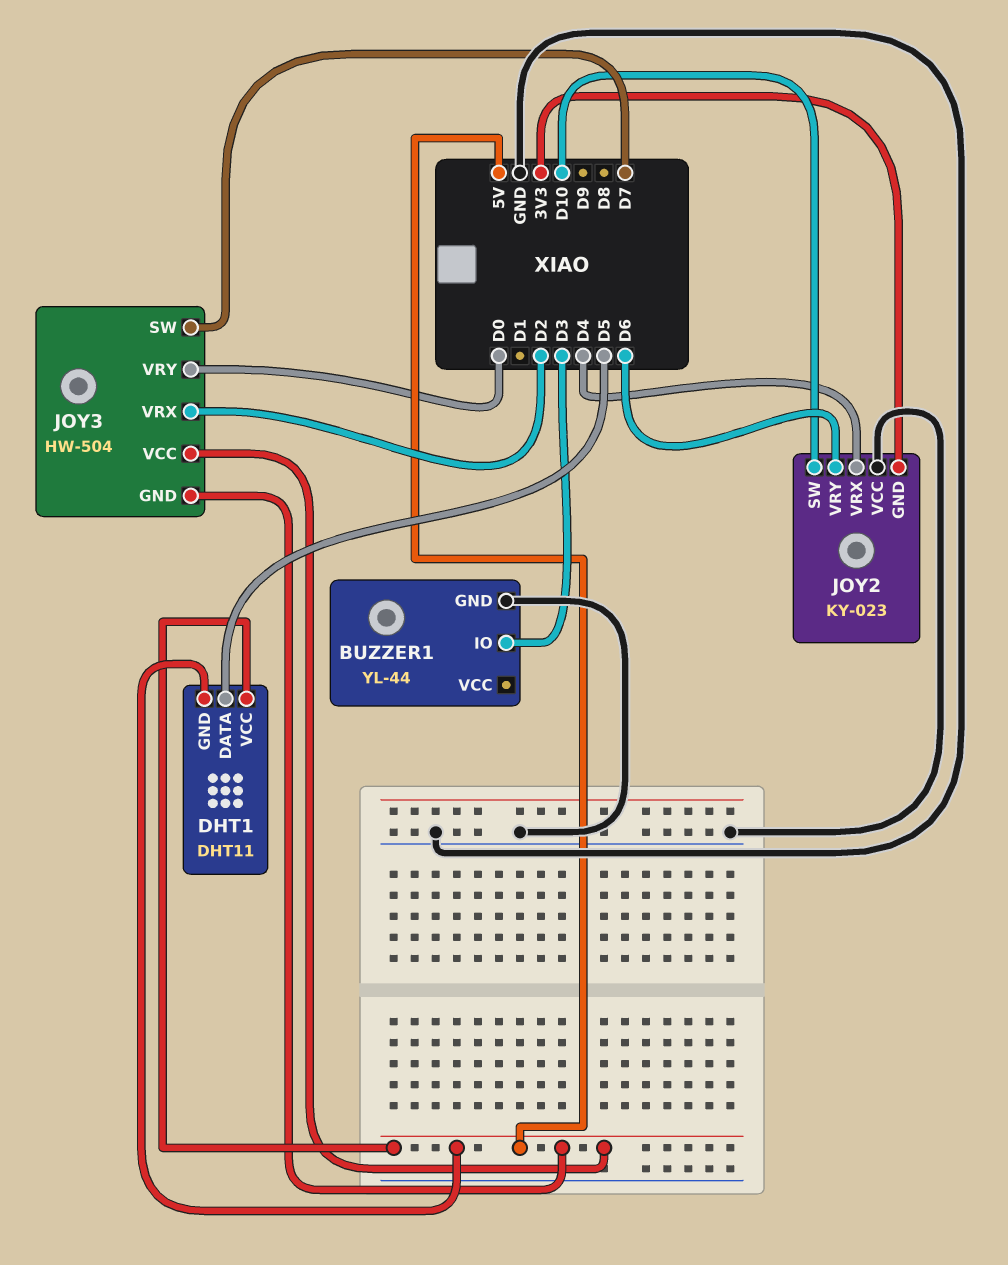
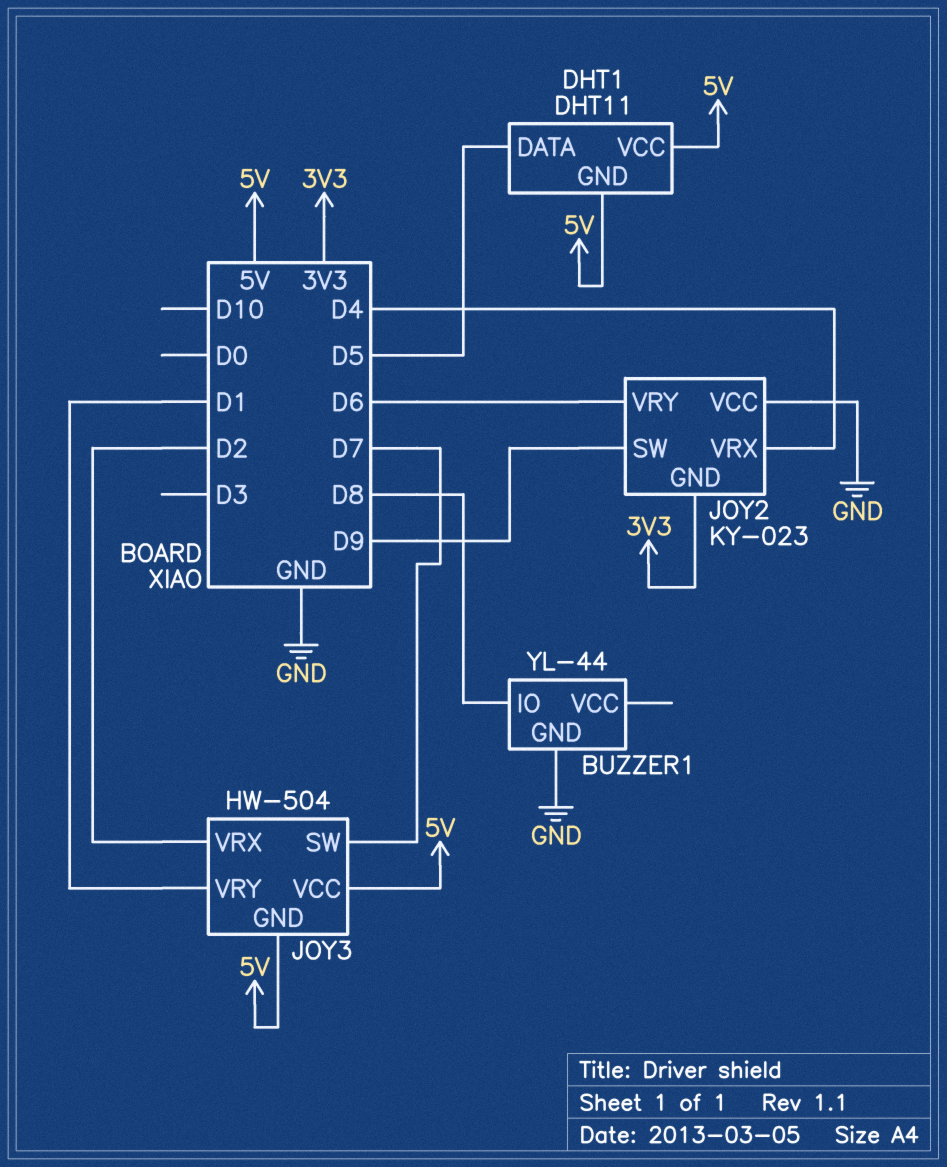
BUZZER1 pin IO: D3 -> D8
JOY2 pin SW: D10 -> D9
JOY3 pin VRY: D0 -> D1

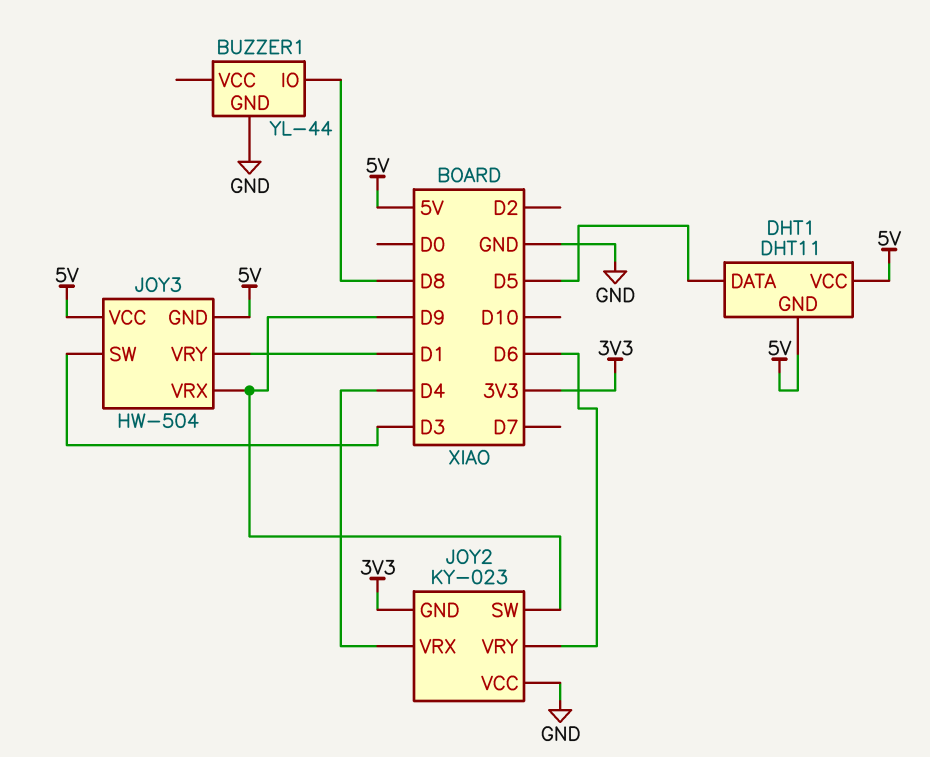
JOY3 pin SW: D7 -> D3
JOY3 pin VRX: D2 -> D9

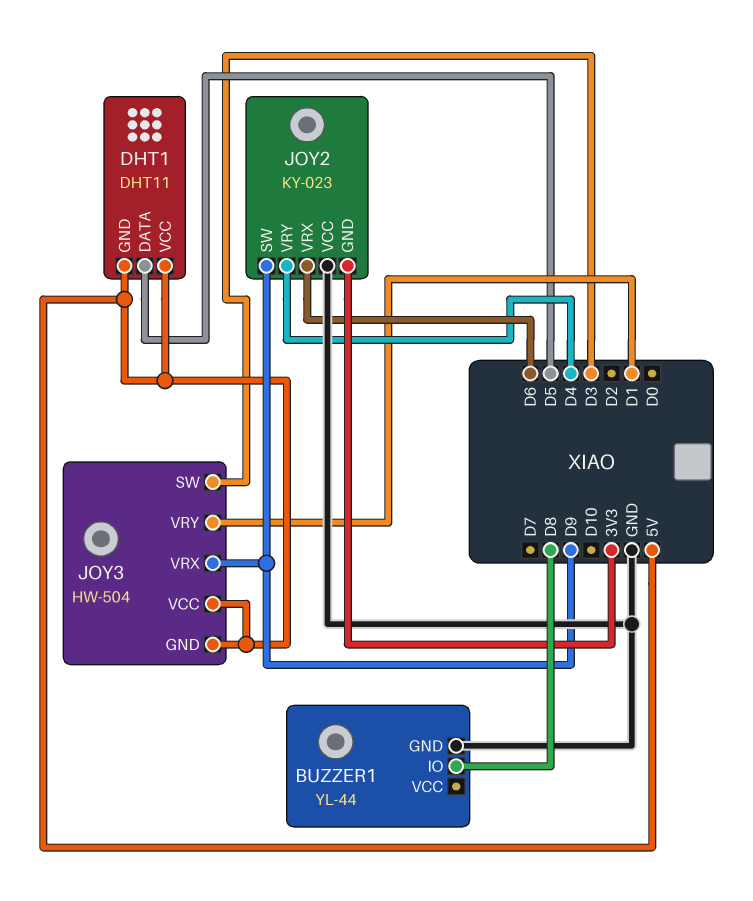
JOY2 pin VRX: D4 -> D6
JOY2 pin VRY: D6 -> D4

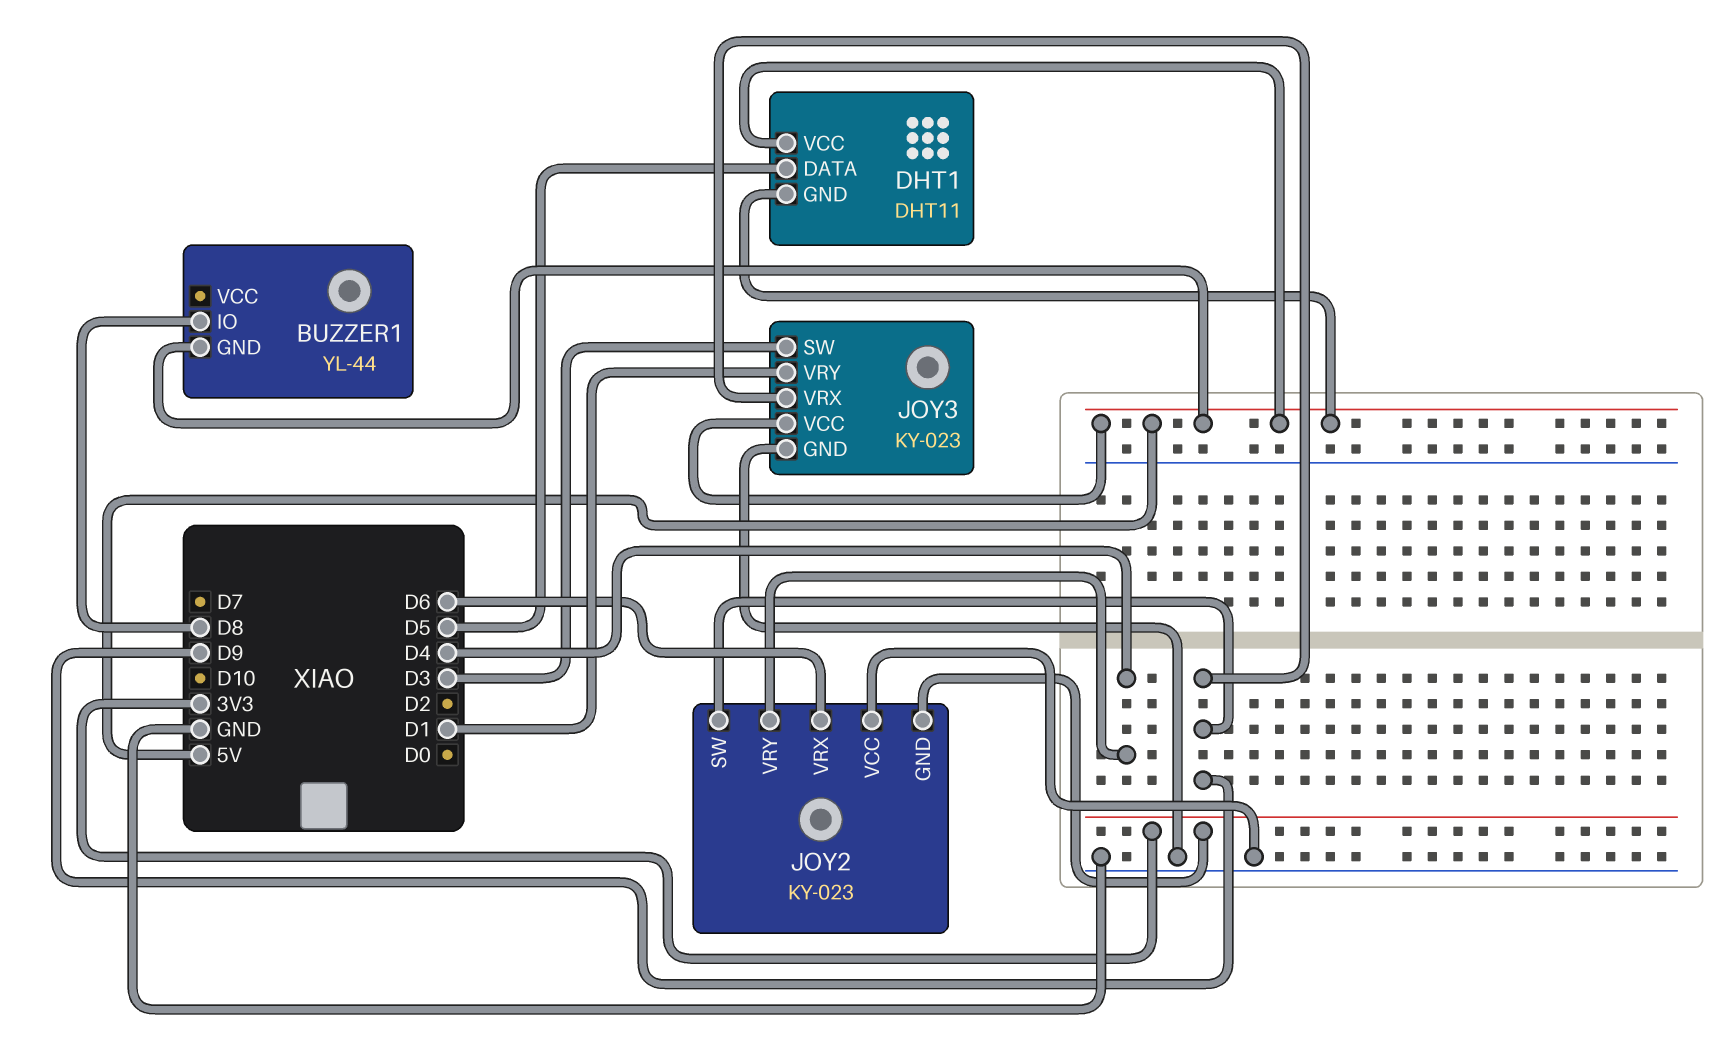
BUZZER1 pin GND: GND -> 5V
JOY3: HW-504 -> KY-023
JOY3 pin GND: 5V -> GND

